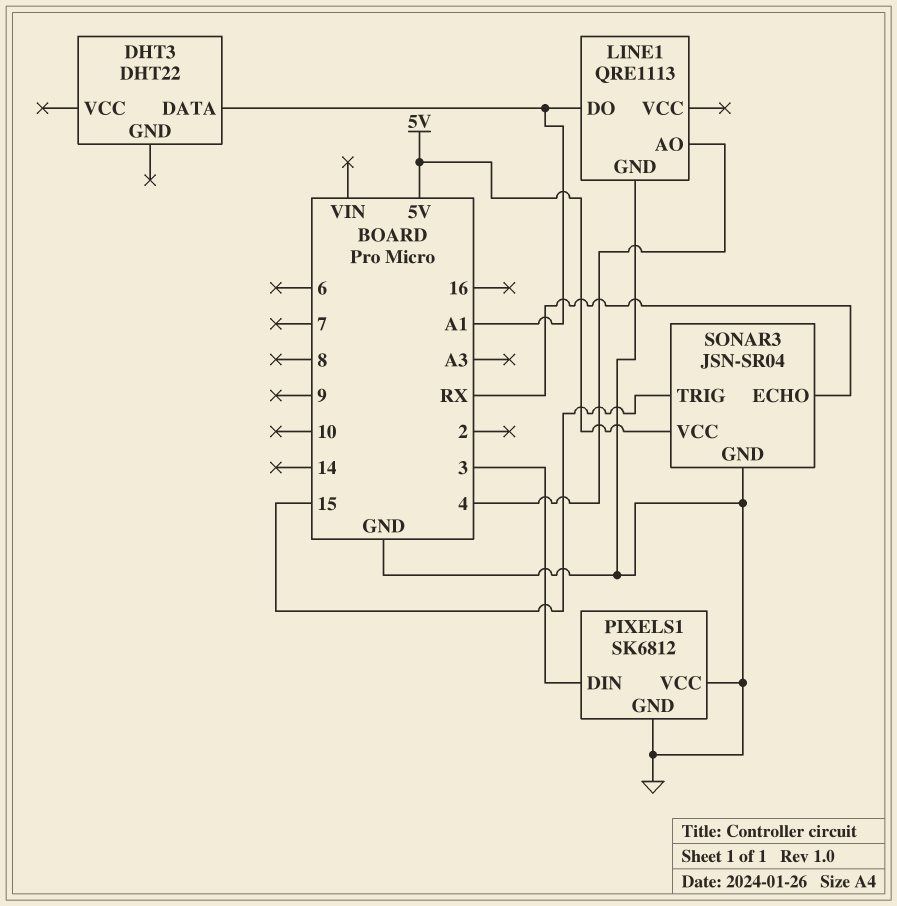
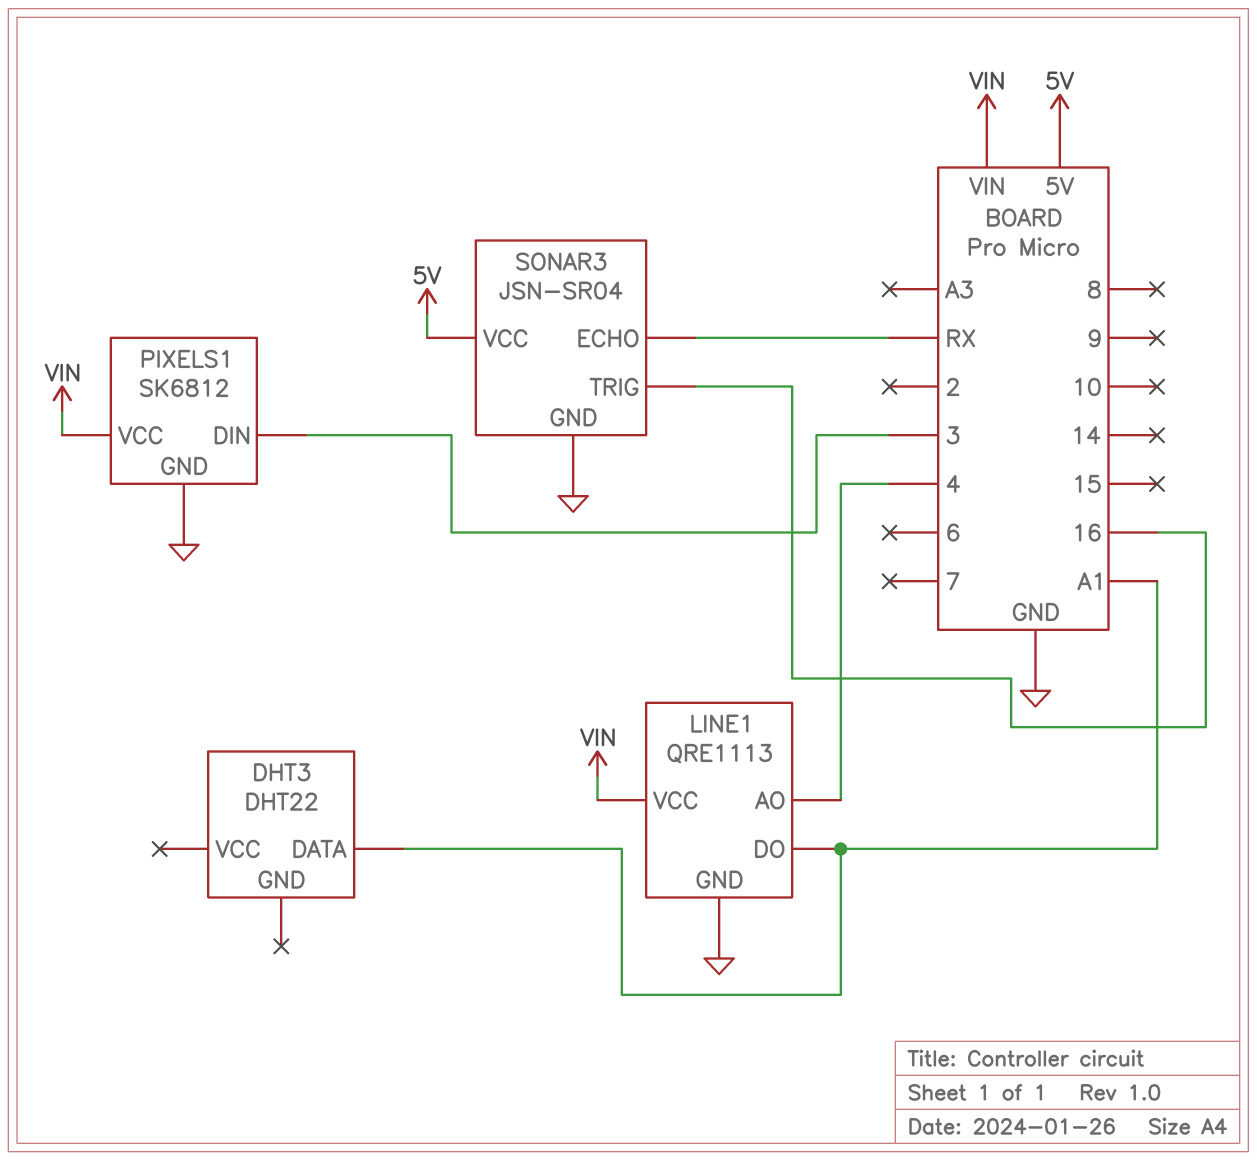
LINE1 pin VCC: none -> VIN
PIXELS1 pin VCC: GND -> VIN
SONAR3 pin TRIG: 15 -> 16

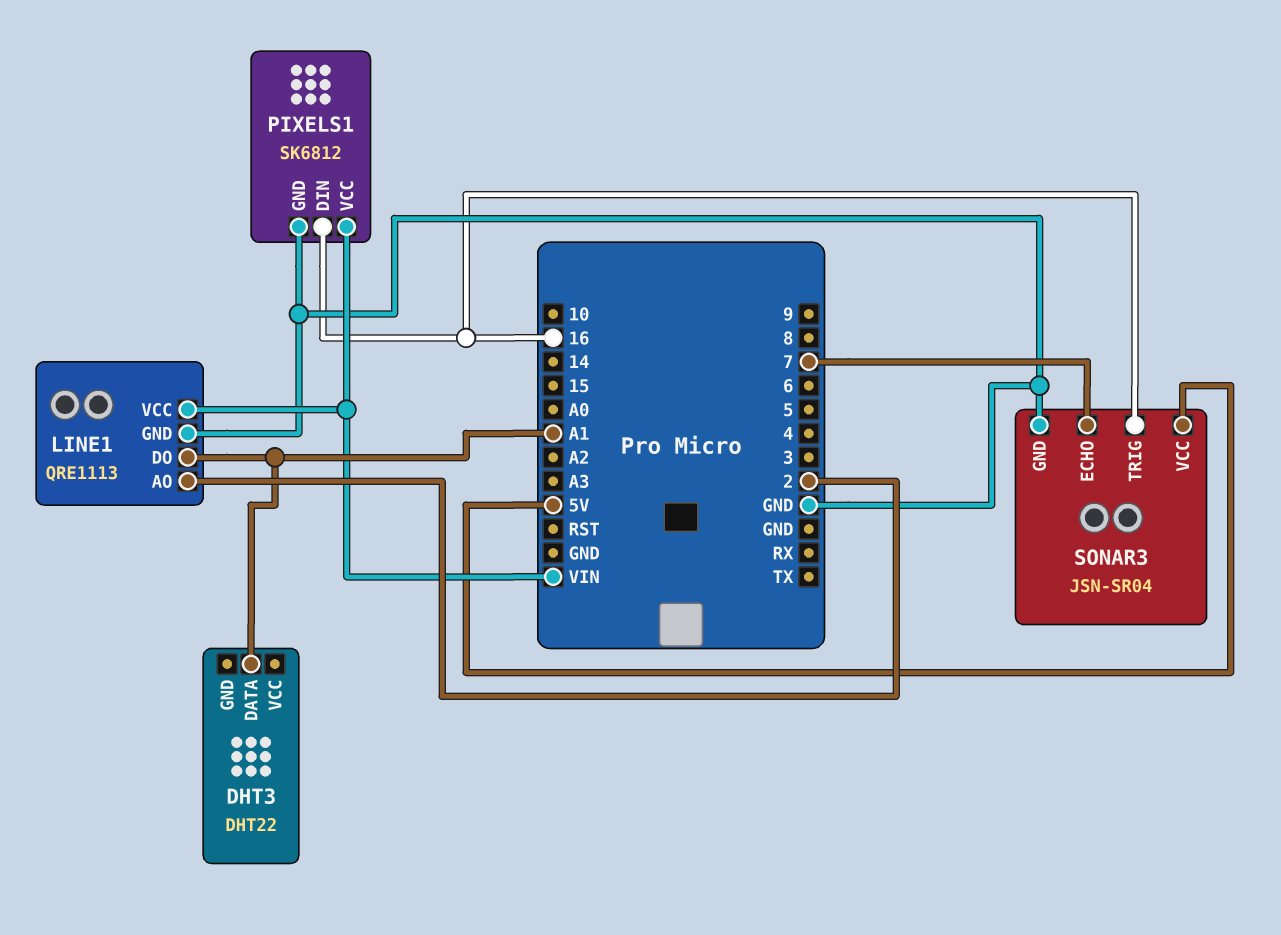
LINE1 pin AO: 4 -> 2
PIXELS1 pin DIN: 3 -> 16
SONAR3 pin ECHO: RX -> 7

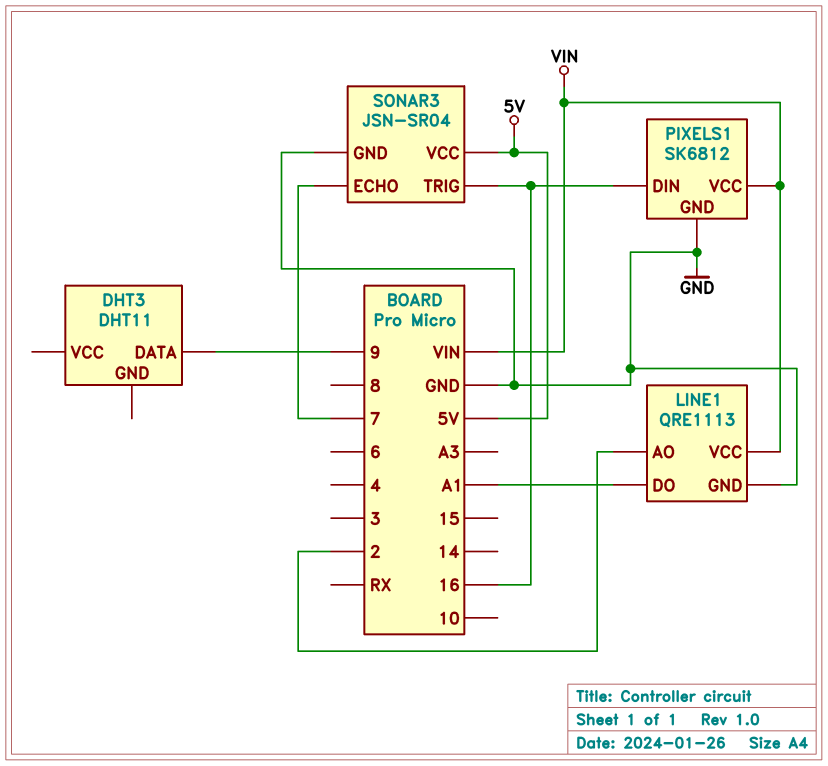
DHT3: DHT22 -> DHT11
DHT3 pin DATA: A1 -> 9

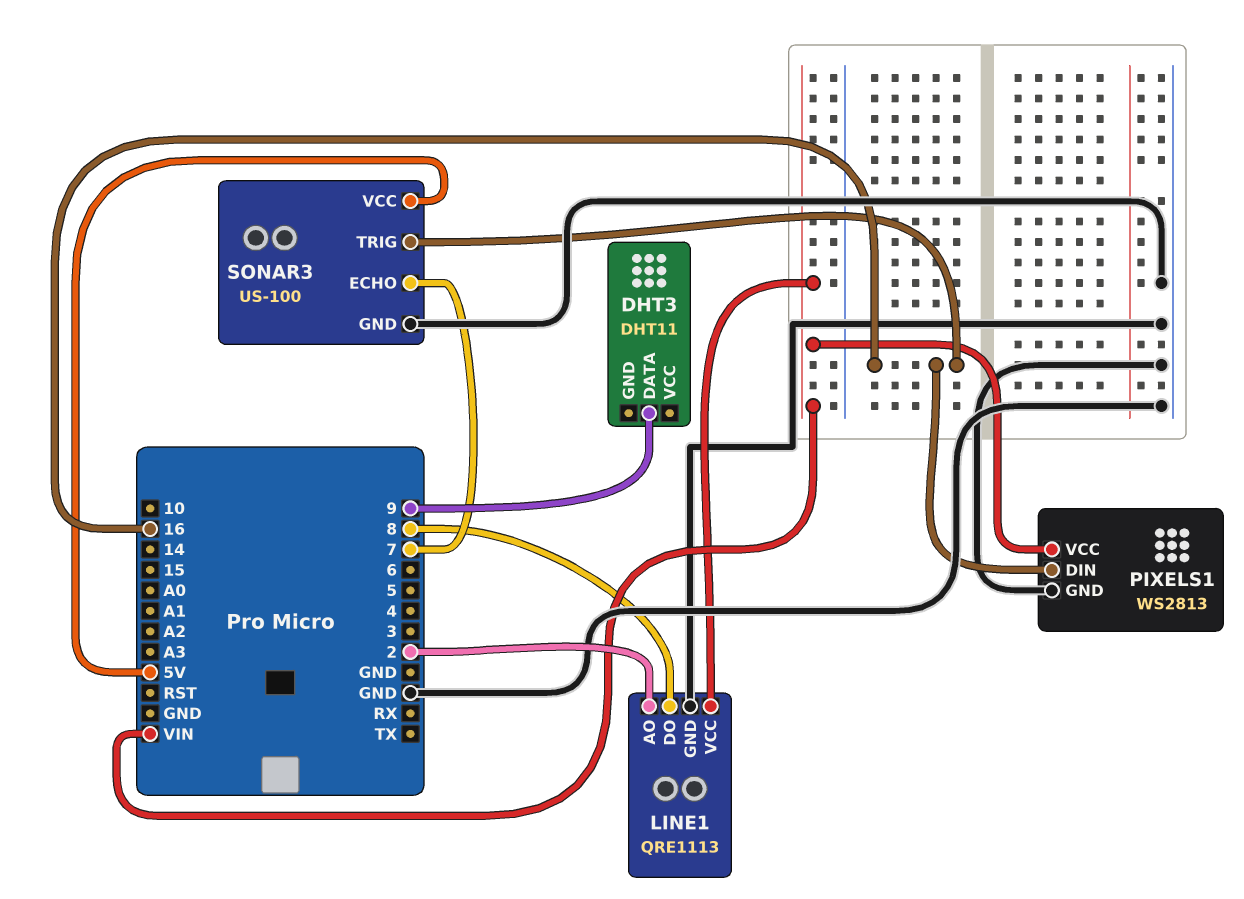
LINE1 pin DO: A1 -> 8
PIXELS1: SK6812 -> WS2813
SONAR3: JSN-SR04 -> US-100

